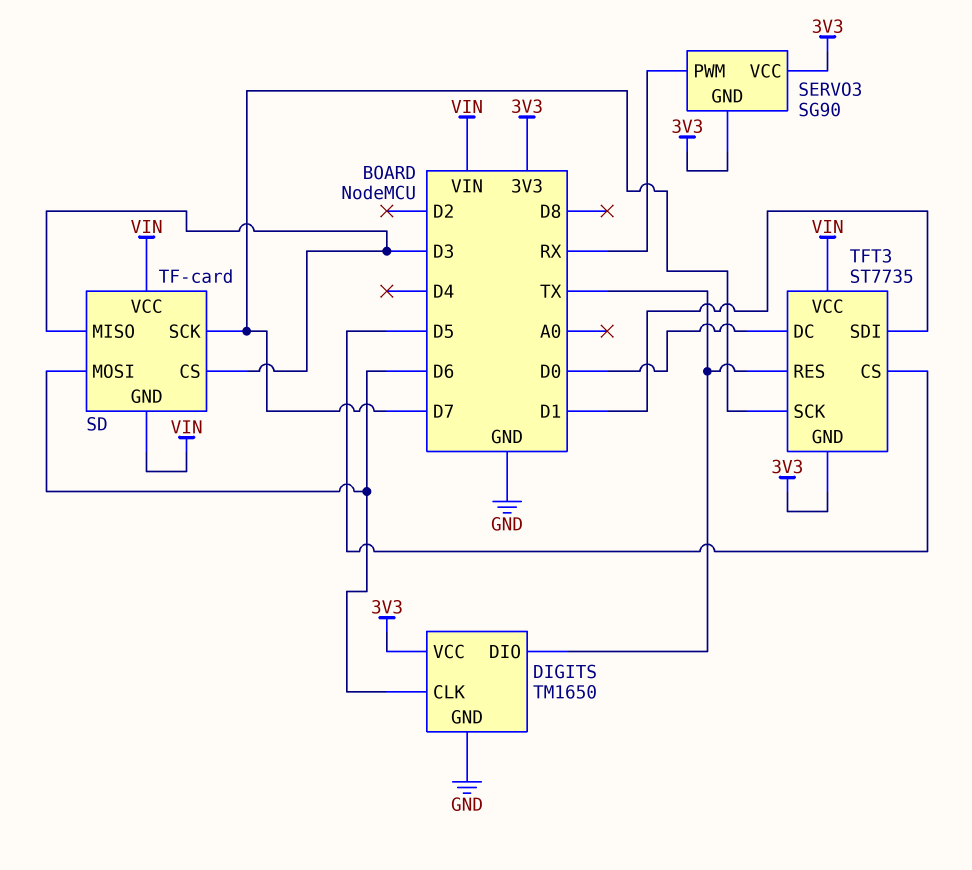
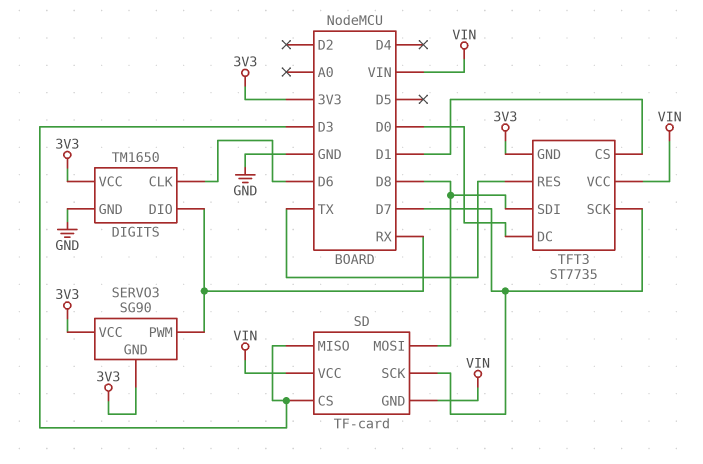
DIGITS pin DIO: TX -> RX
SD pin MOSI: D6 -> D8
TFT3 pin CS: D5 -> D1
TFT3 pin SDI: D1 -> D8

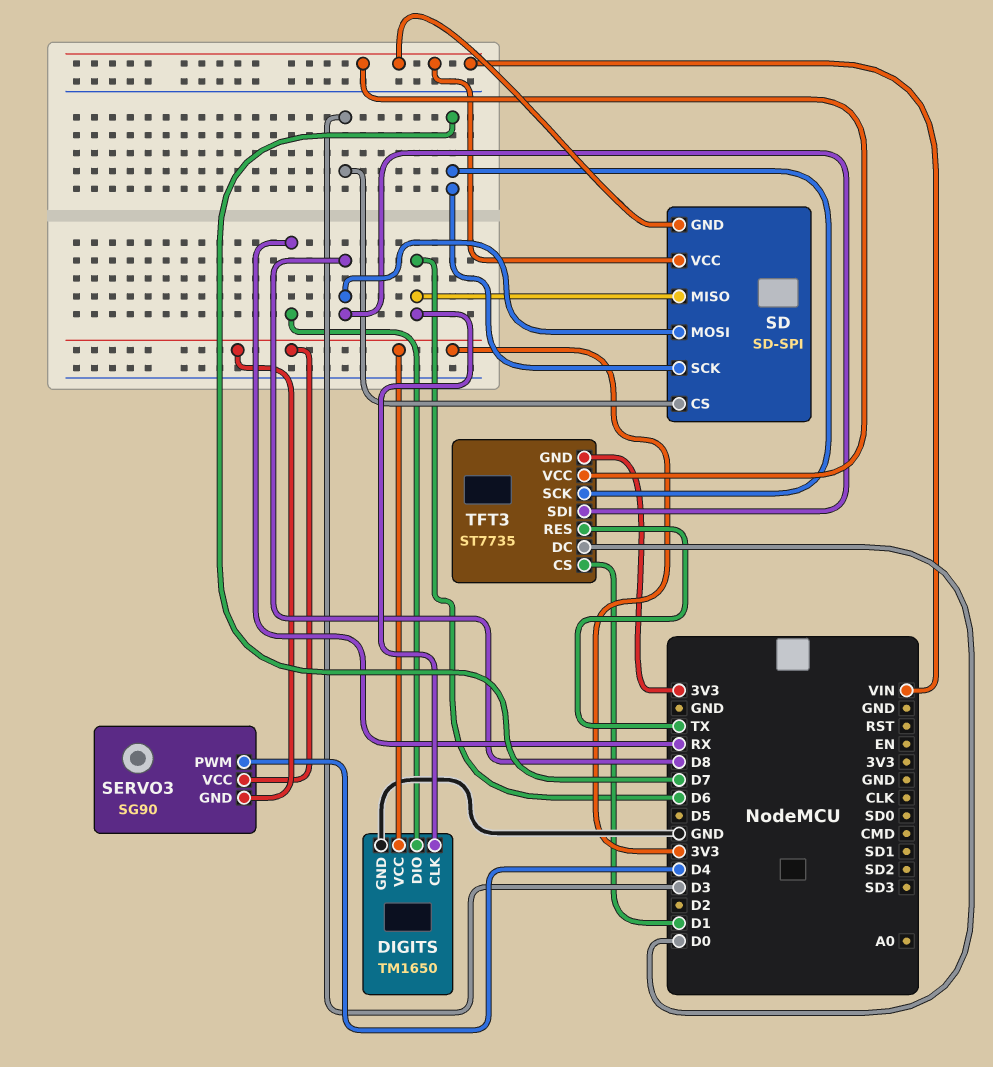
SD: TF-card -> SD-SPI
SD pin MISO: D3 -> D6
SERVO3 pin PWM: RX -> D4

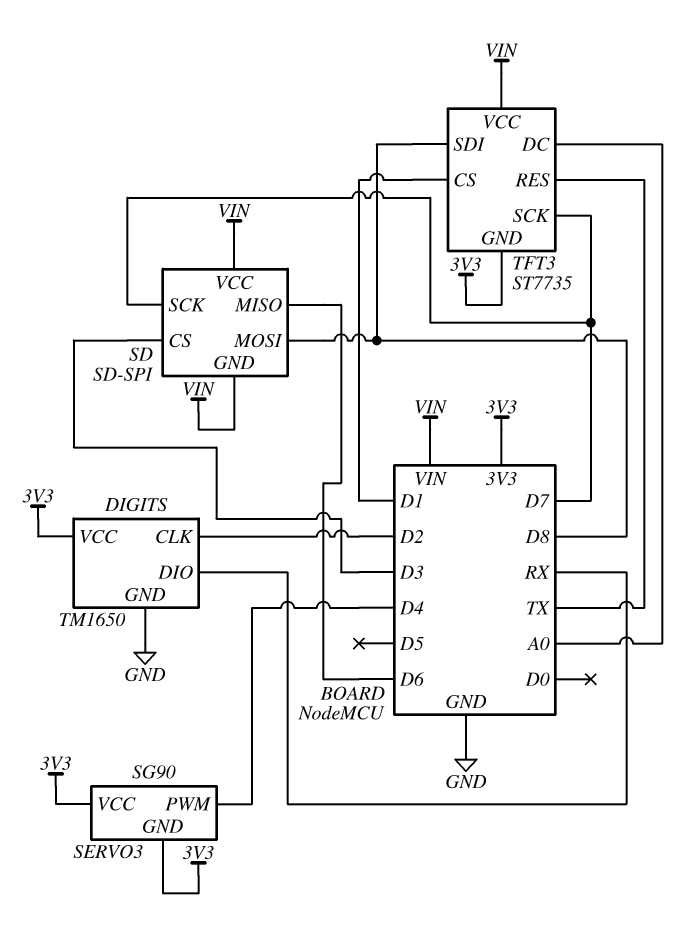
DIGITS pin CLK: D6 -> D2
TFT3 pin DC: D0 -> A0

